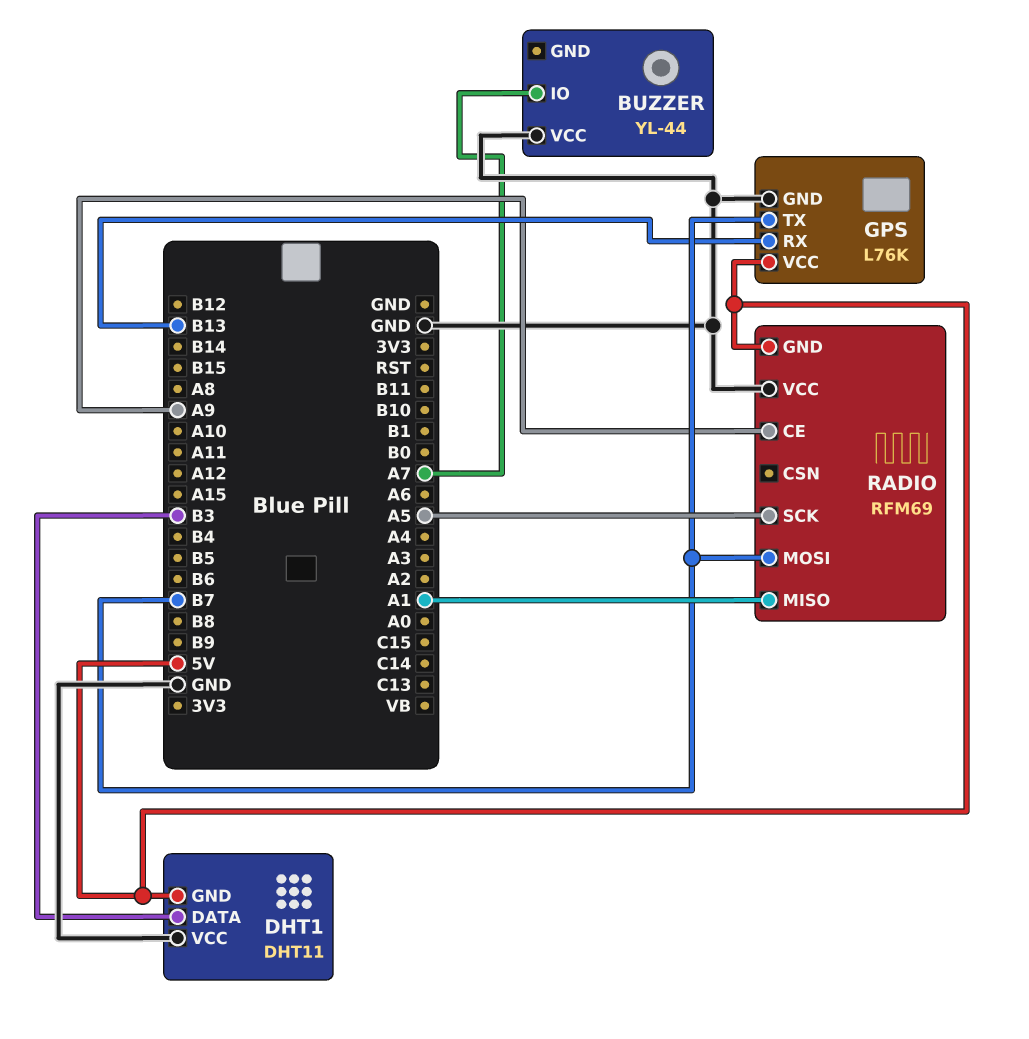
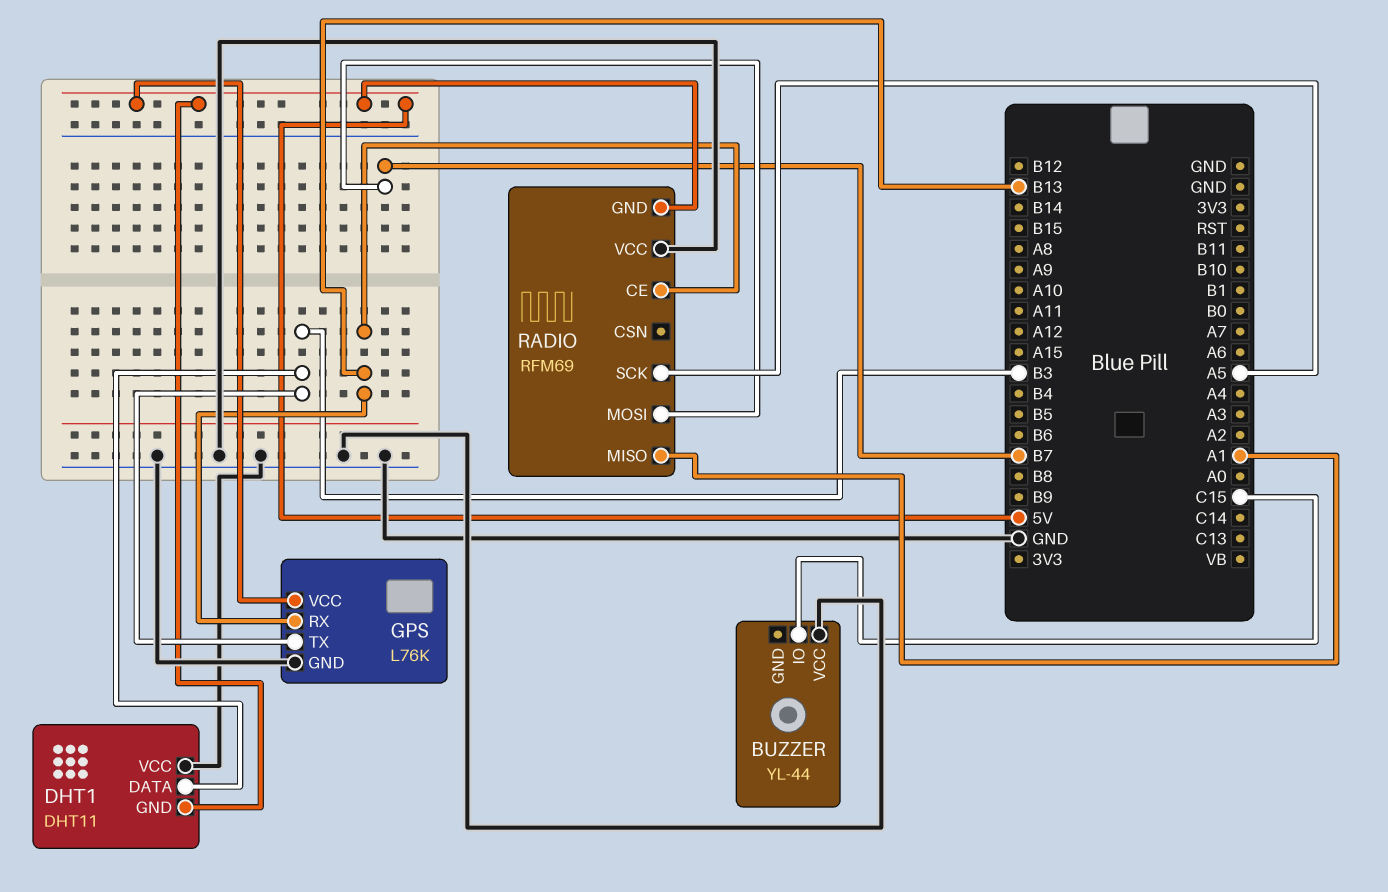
BUZZER pin IO: A7 -> C15
GPS pin TX: B7 -> B3
RADIO pin CE: A9 -> B13

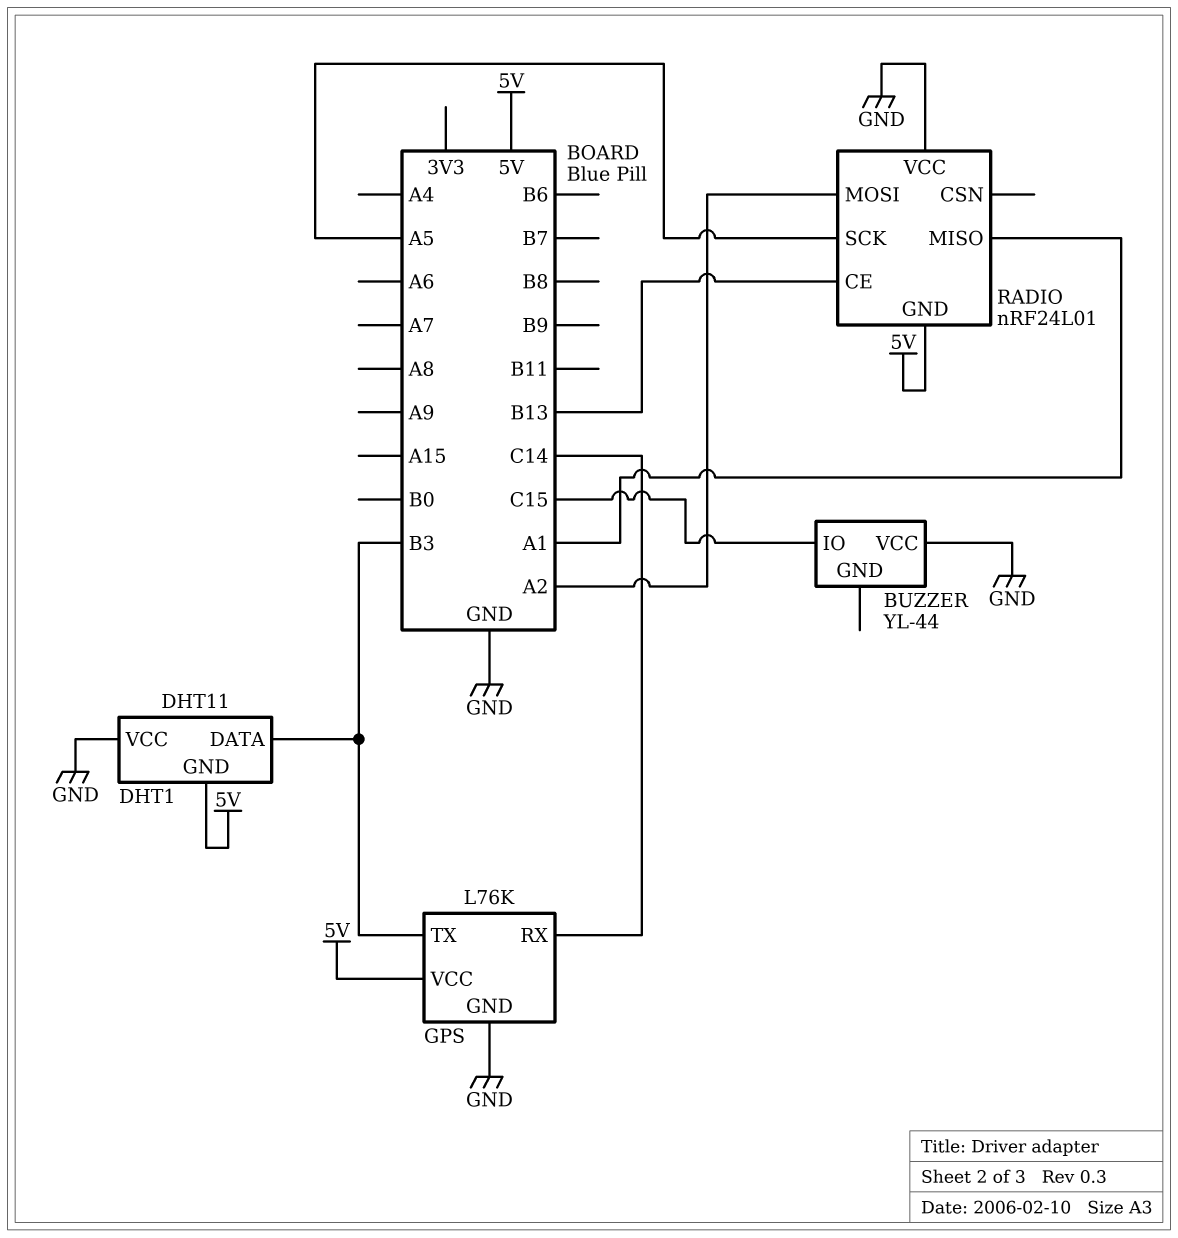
GPS pin RX: B13 -> C14
RADIO: RFM69 -> nRF24L01
RADIO pin MOSI: B7 -> A2

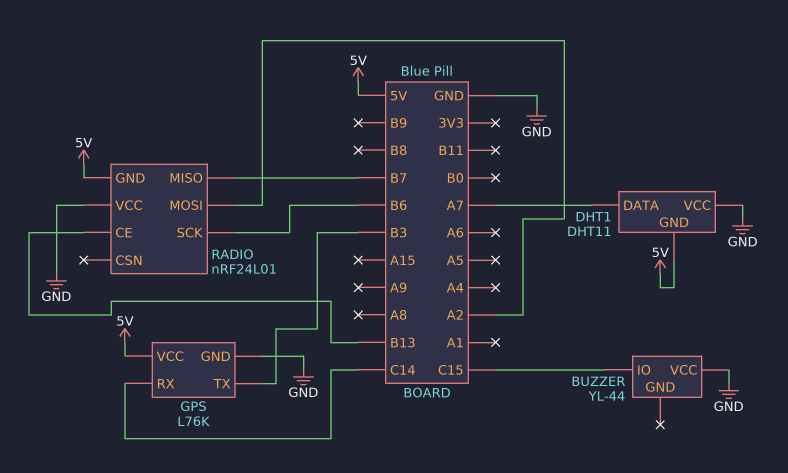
DHT1 pin DATA: B3 -> A7
RADIO pin MISO: A1 -> B7
RADIO pin SCK: A5 -> B6

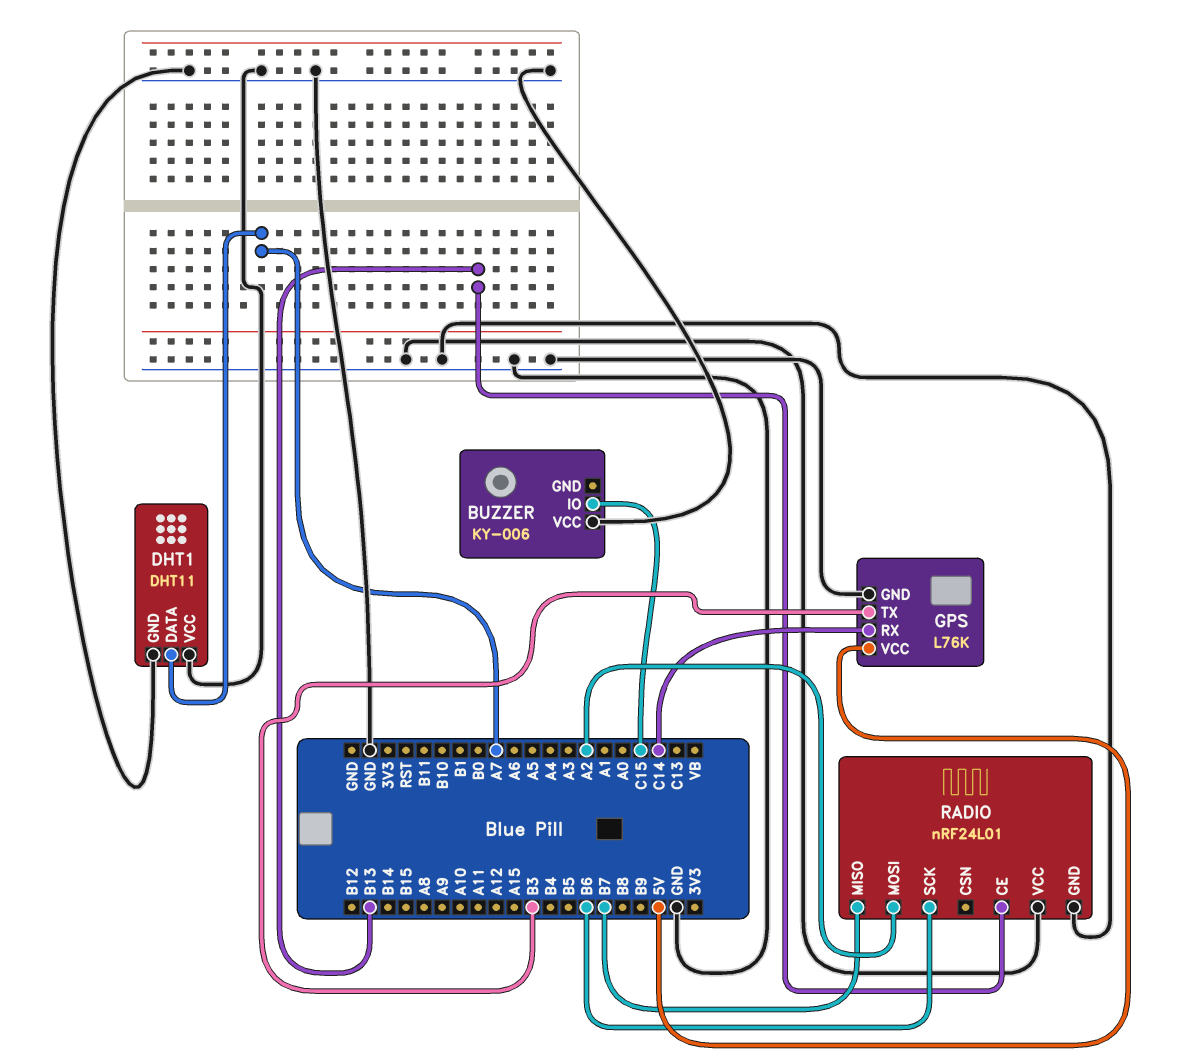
BUZZER: YL-44 -> KY-006
DHT1 pin GND: 5V -> GND
RADIO pin GND: 5V -> GND

